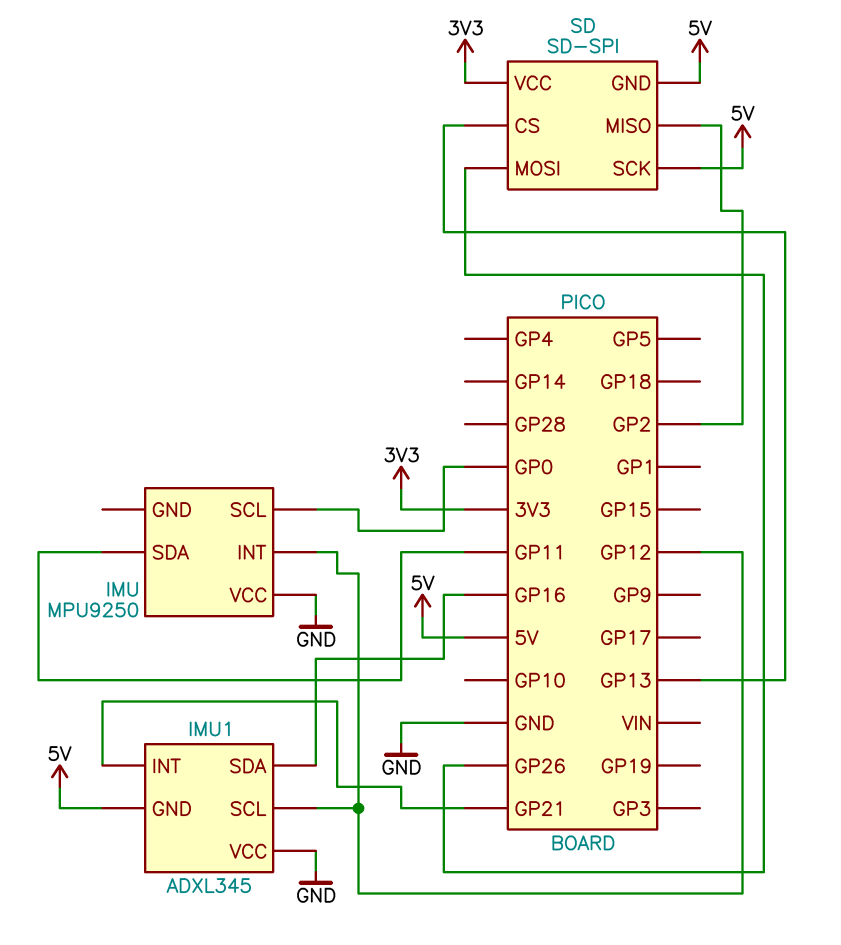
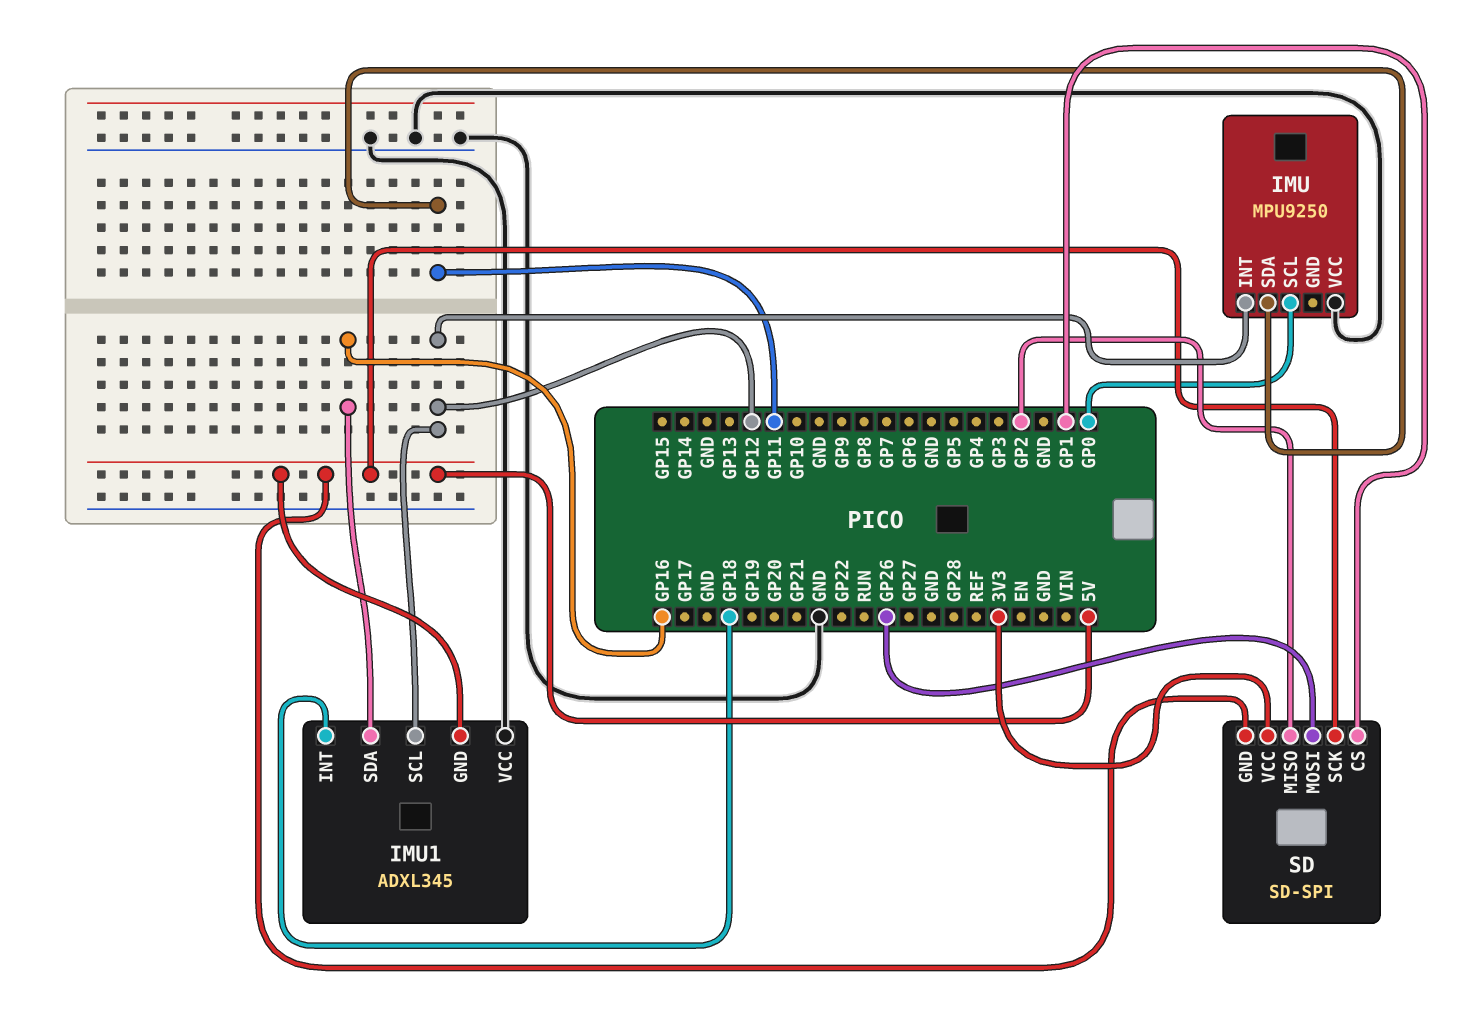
IMU1 pin INT: GP21 -> GP18
SD pin CS: GP13 -> GP1

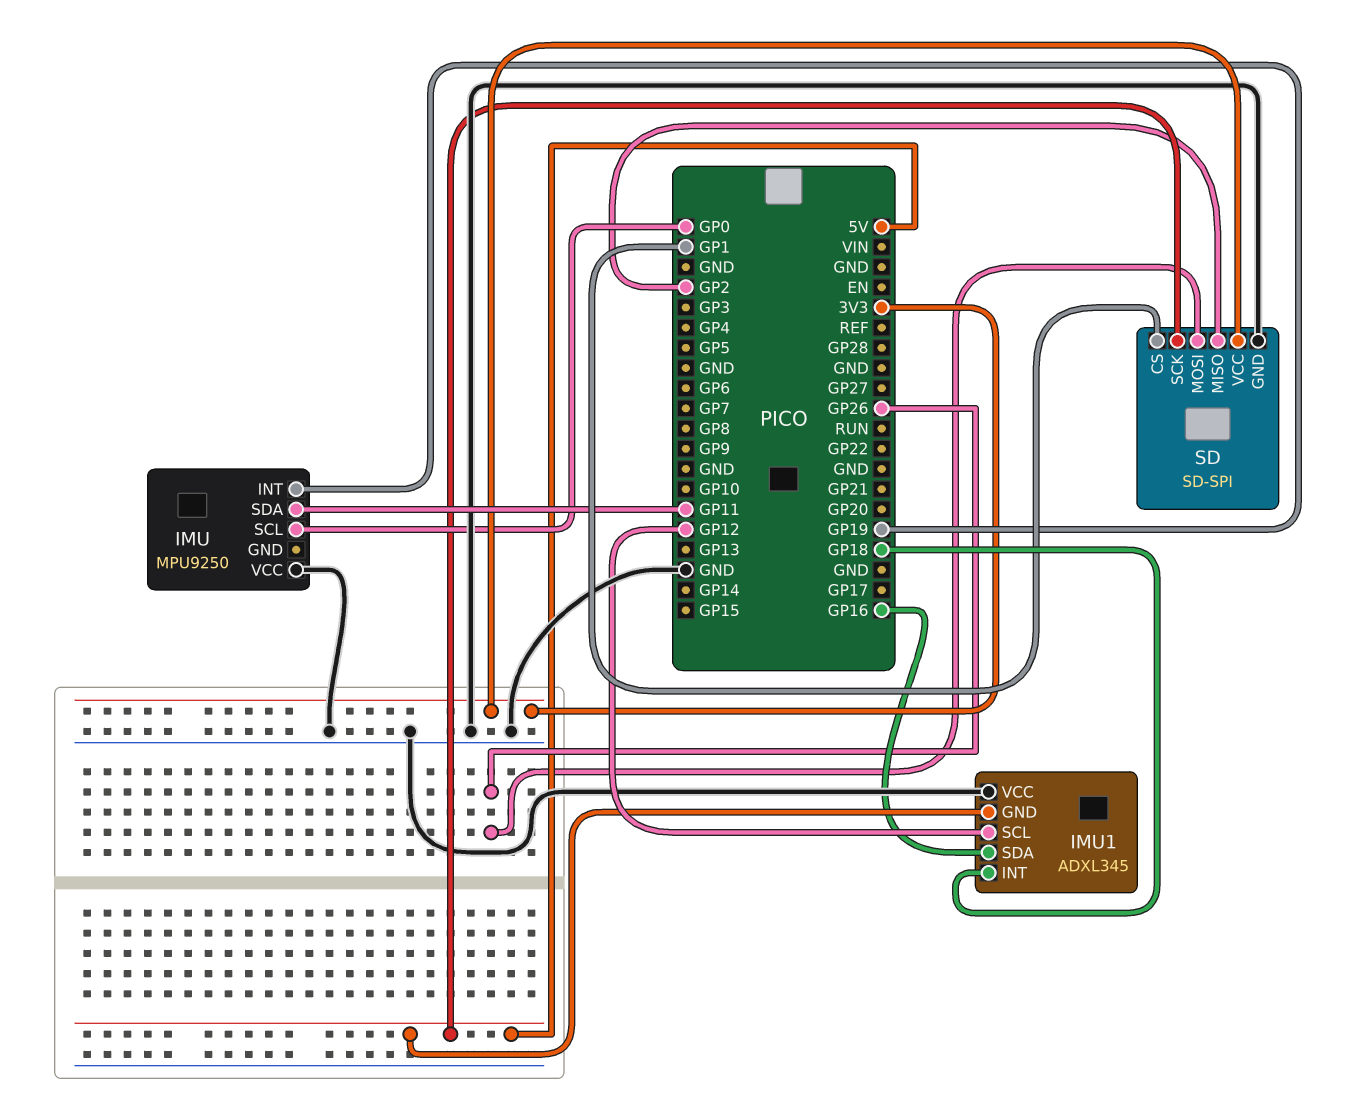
IMU pin INT: GP12 -> GP19
SD pin GND: 5V -> GND

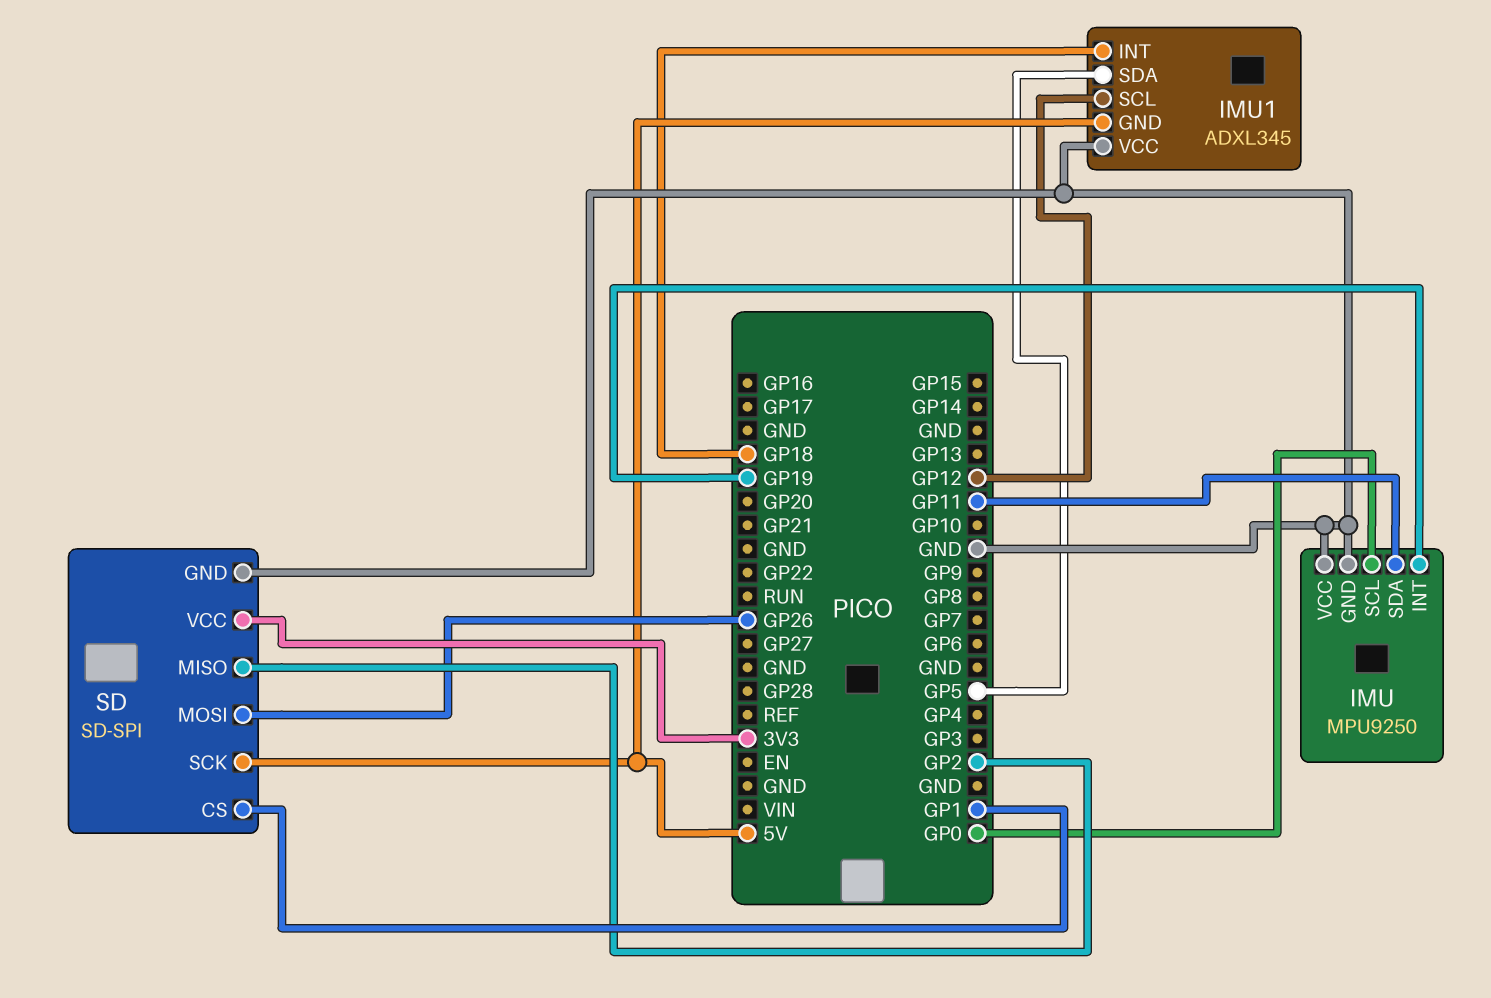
IMU pin GND: none -> GND
IMU1 pin SDA: GP16 -> GP5

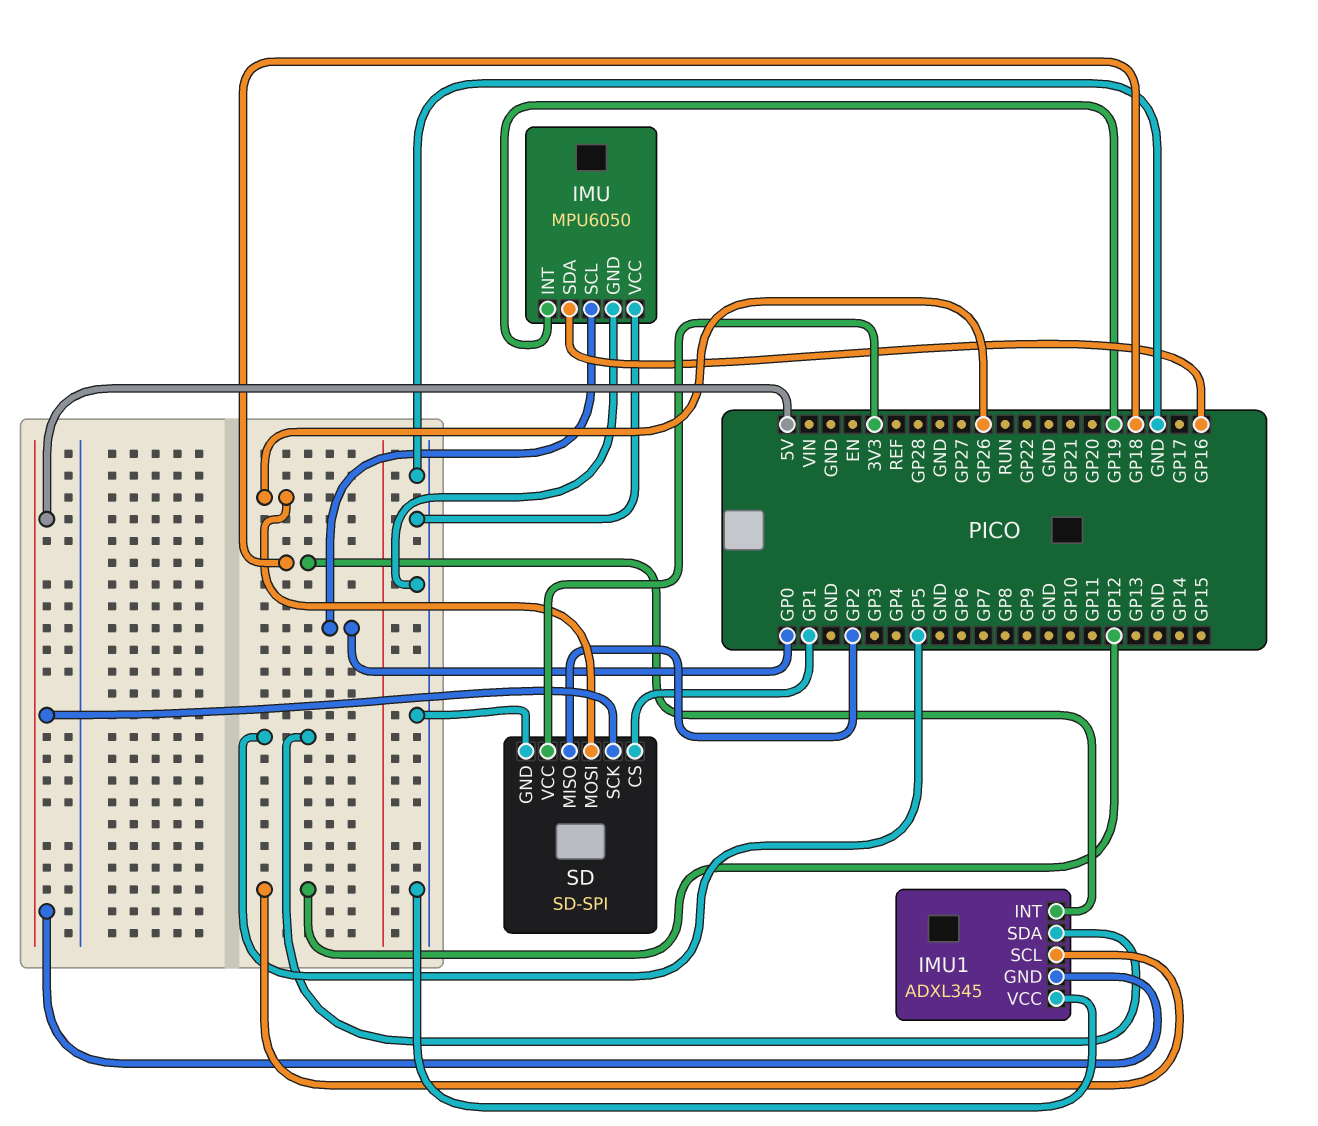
IMU: MPU9250 -> MPU6050
IMU pin SDA: GP11 -> GP16

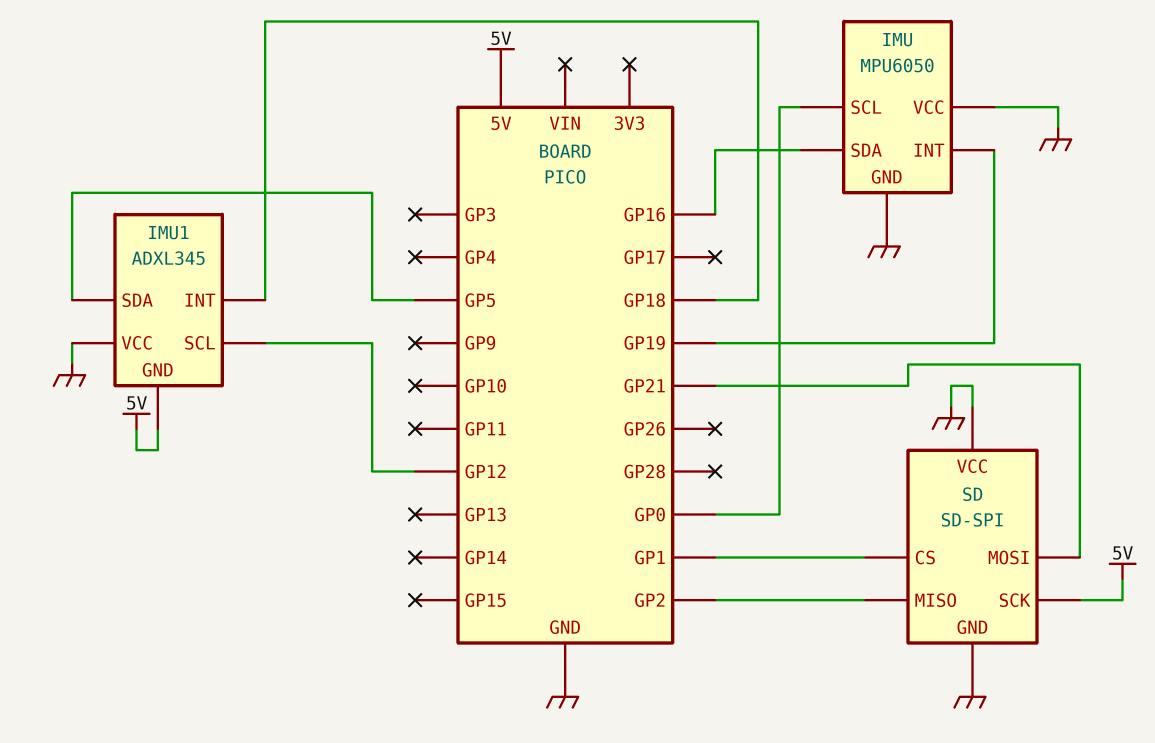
SD pin MOSI: GP26 -> GP21
SD pin VCC: 3V3 -> GND

